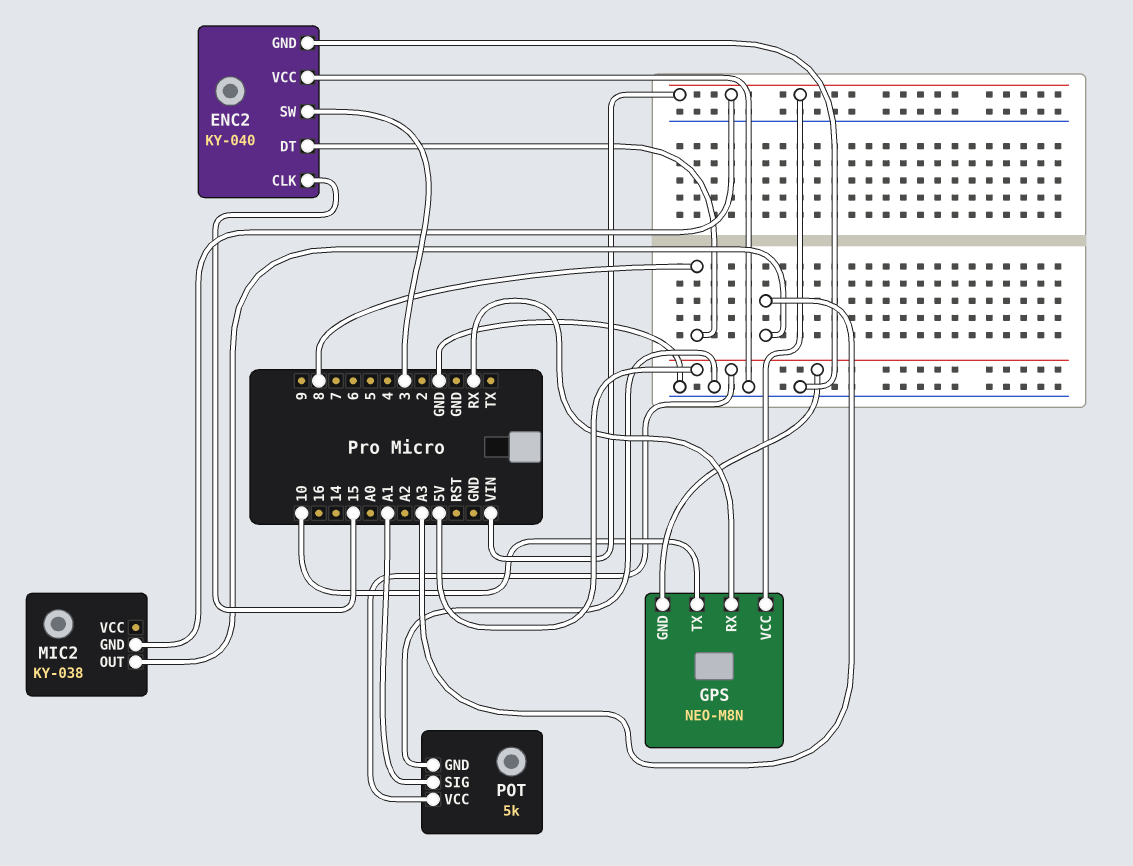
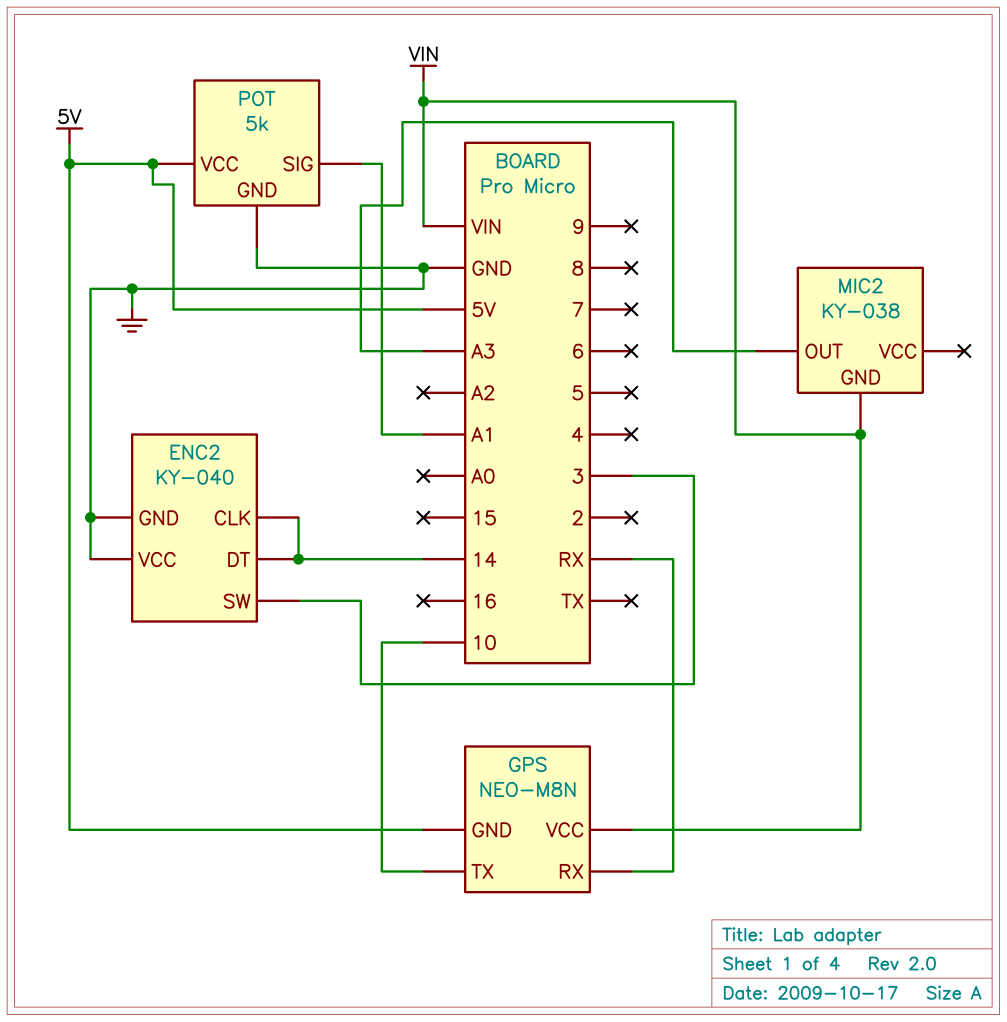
ENC2 pin CLK: 15 -> 14
ENC2 pin DT: 8 -> 14

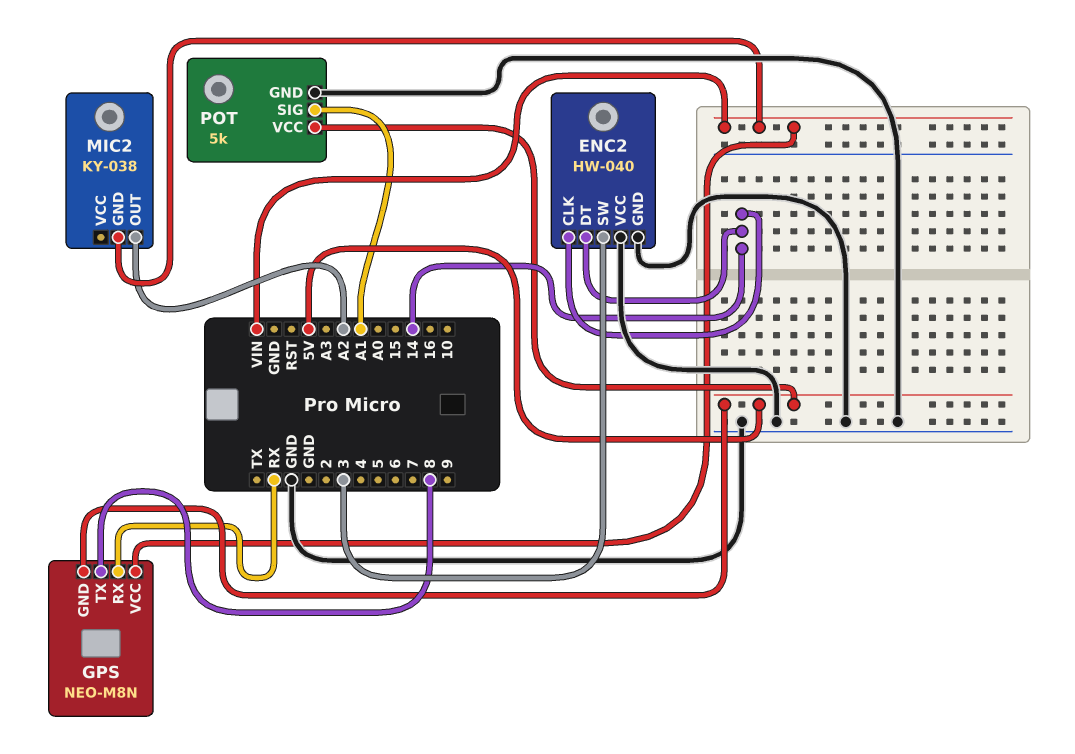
ENC2: KY-040 -> HW-040
GPS pin TX: 10 -> 8
MIC2 pin OUT: A3 -> A2

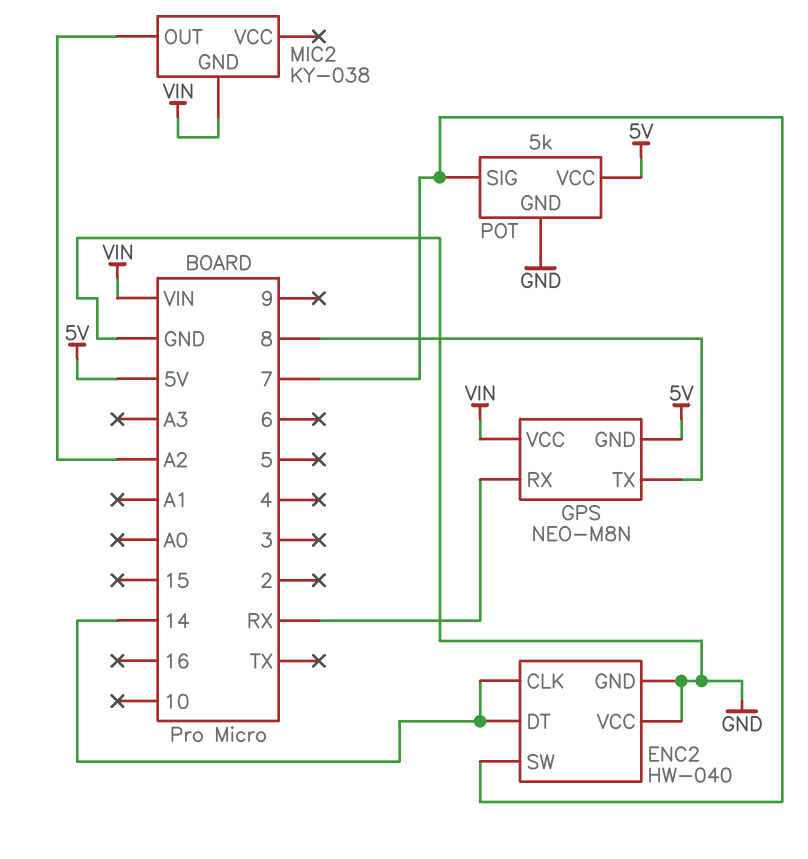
ENC2 pin SW: 3 -> 7
POT pin SIG: A1 -> 7

